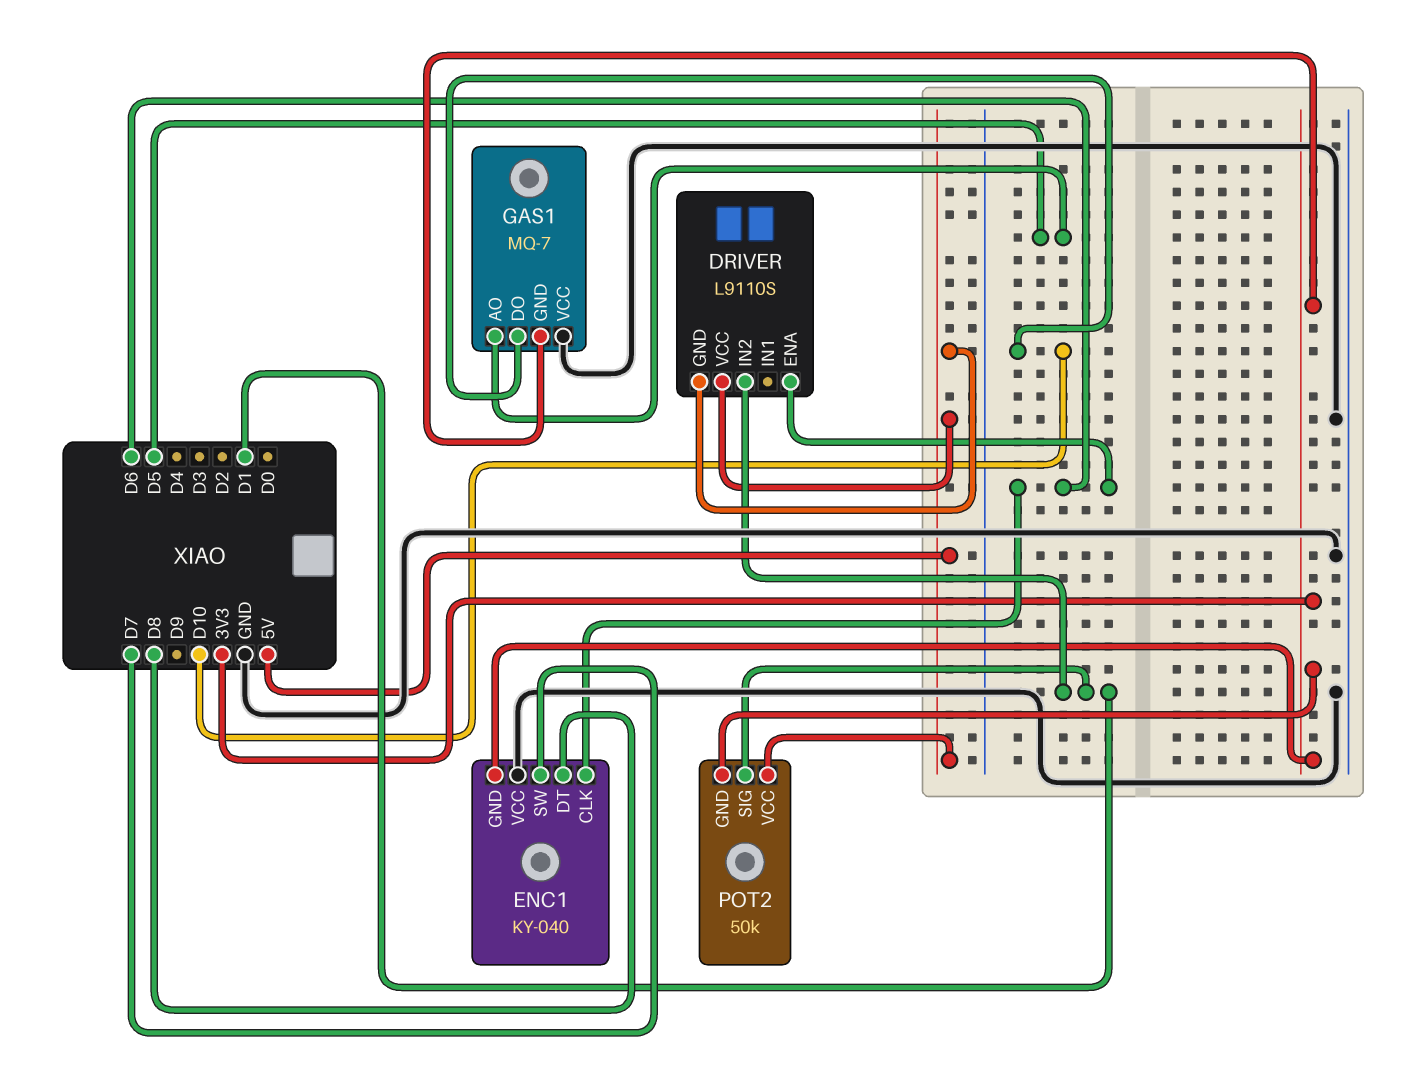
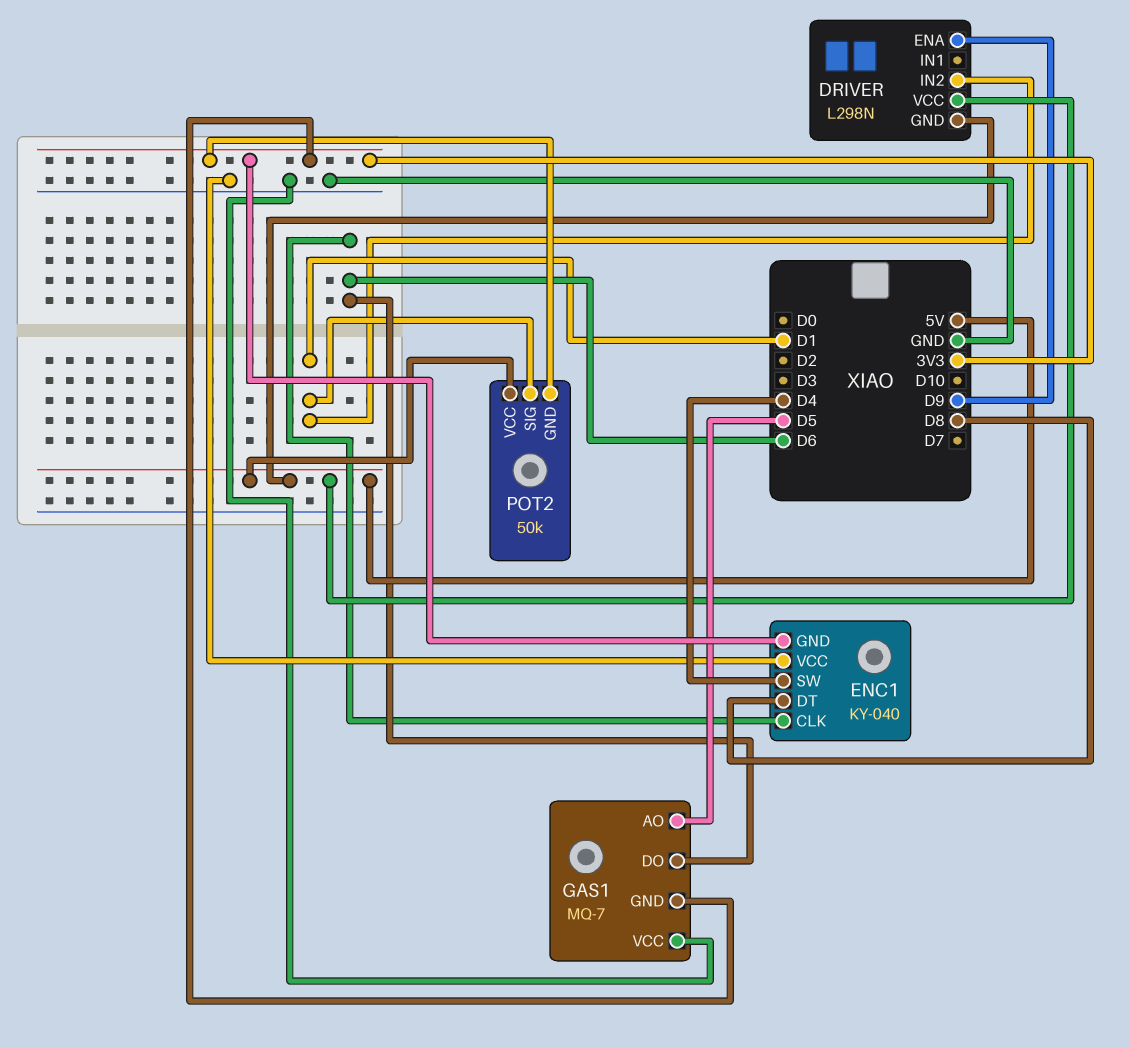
DRIVER: L9110S -> L298N
DRIVER pin ENA: D6 -> D9
ENC1 pin SW: D7 -> D4
GAS1 pin DO: D10 -> D6

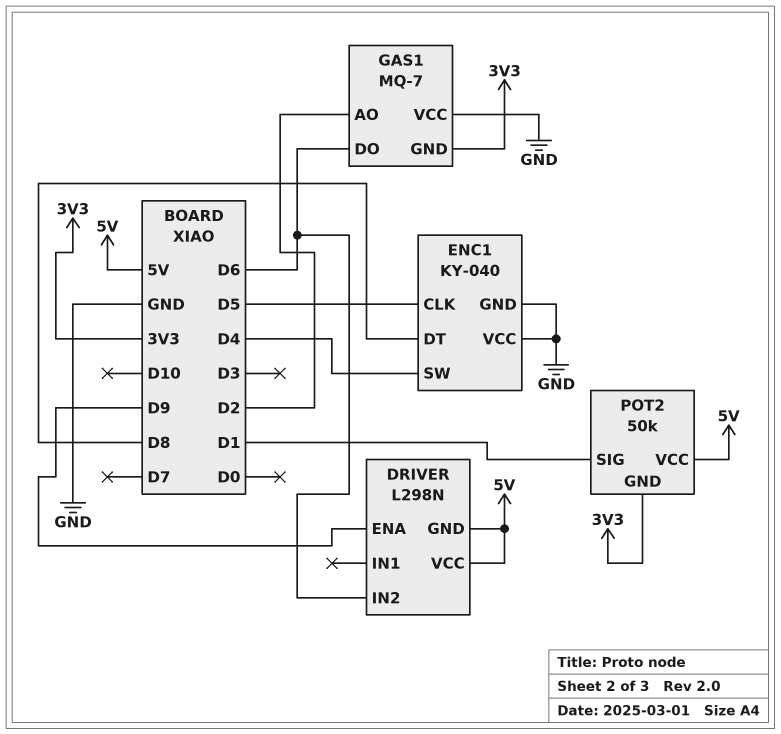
DRIVER pin IN2: D1 -> D6
ENC1 pin CLK: D6 -> D5
ENC1 pin GND: 3V3 -> GND
GAS1 pin AO: D5 -> D2

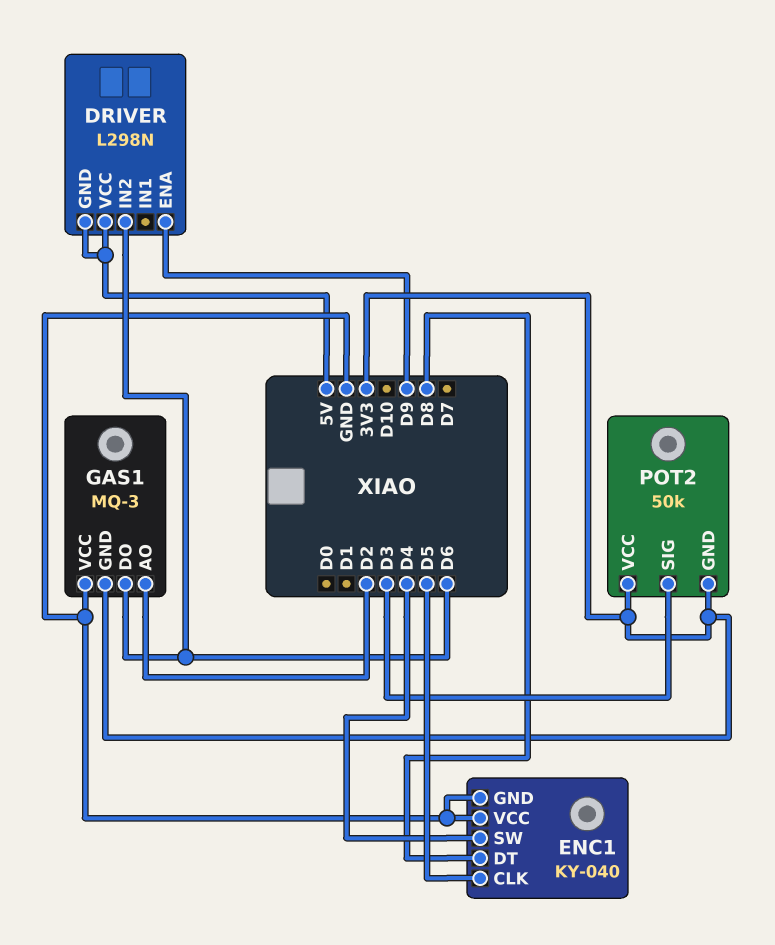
GAS1: MQ-7 -> MQ-3
POT2 pin SIG: D1 -> D3
POT2 pin VCC: 5V -> 3V3

